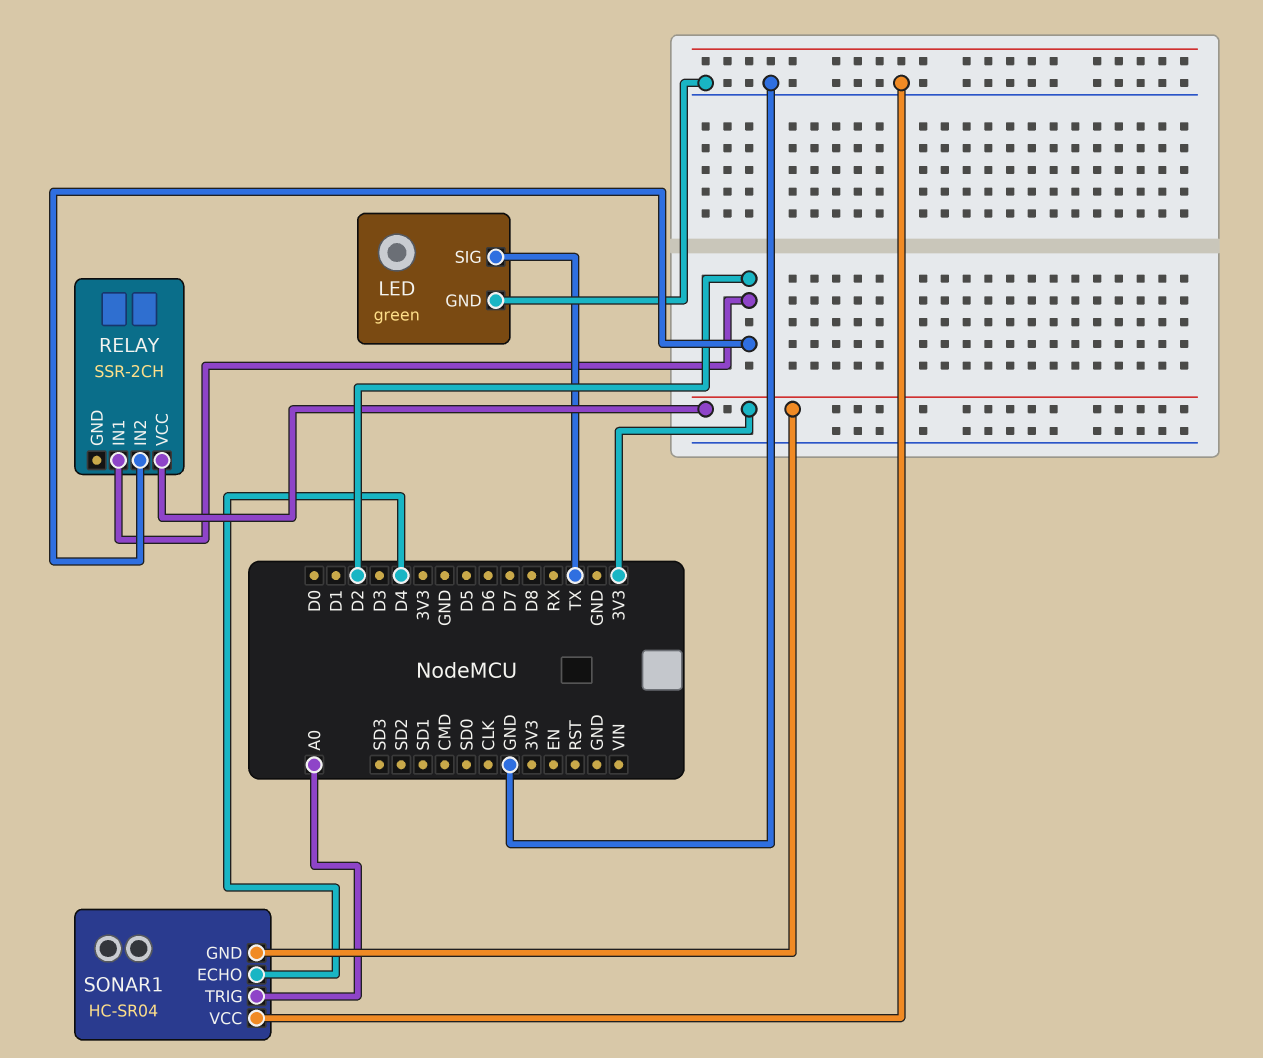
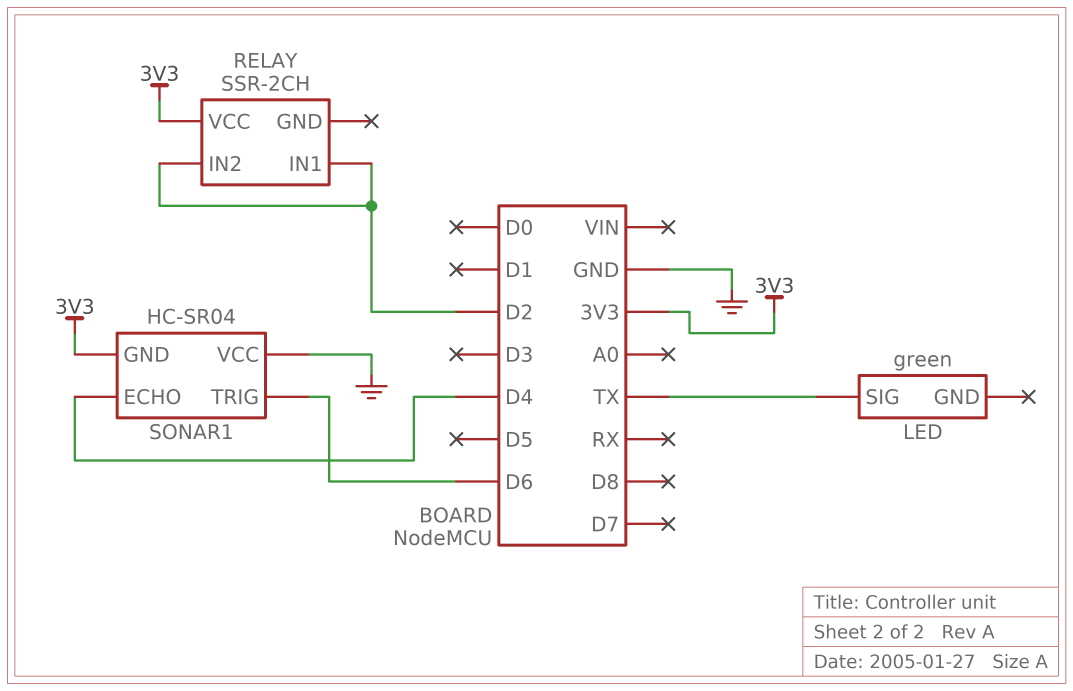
LED pin GND: GND -> none
SONAR1 pin TRIG: A0 -> D6

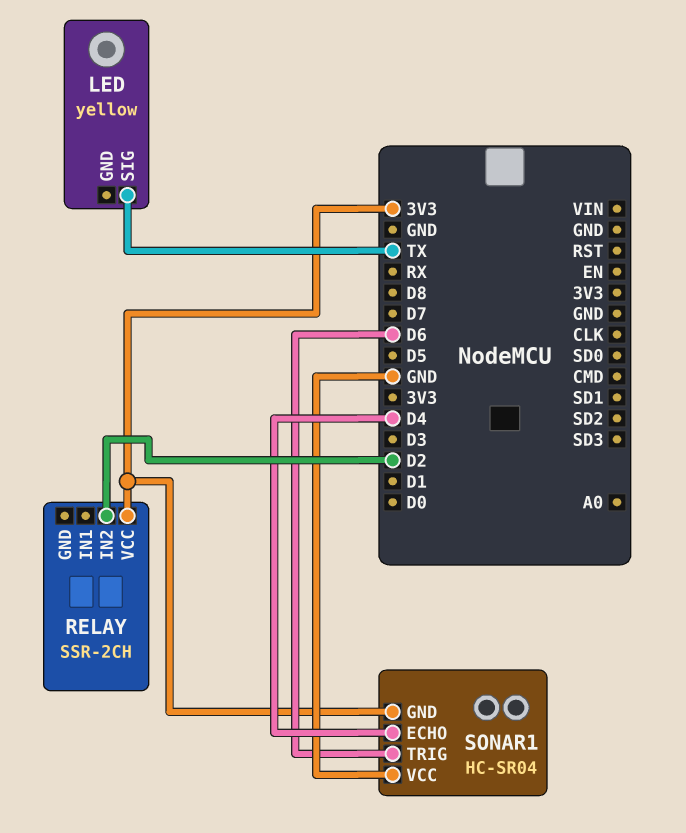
LED: green -> yellow
RELAY pin IN1: D2 -> none

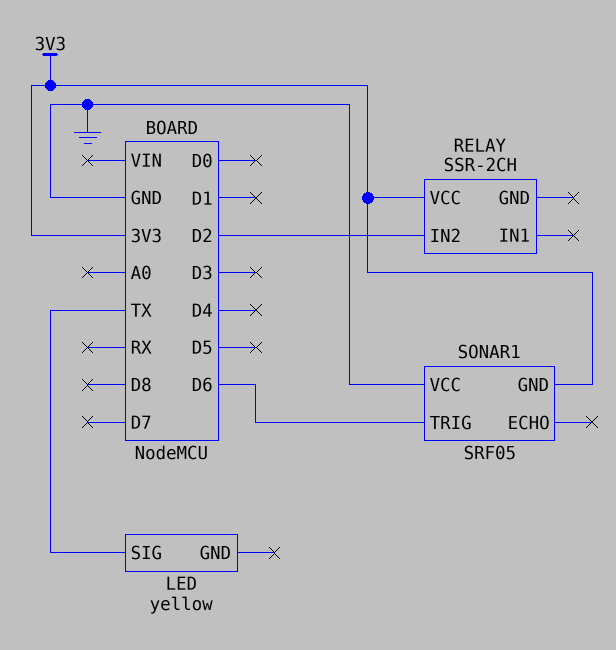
SONAR1: HC-SR04 -> SRF05
SONAR1 pin ECHO: D4 -> none

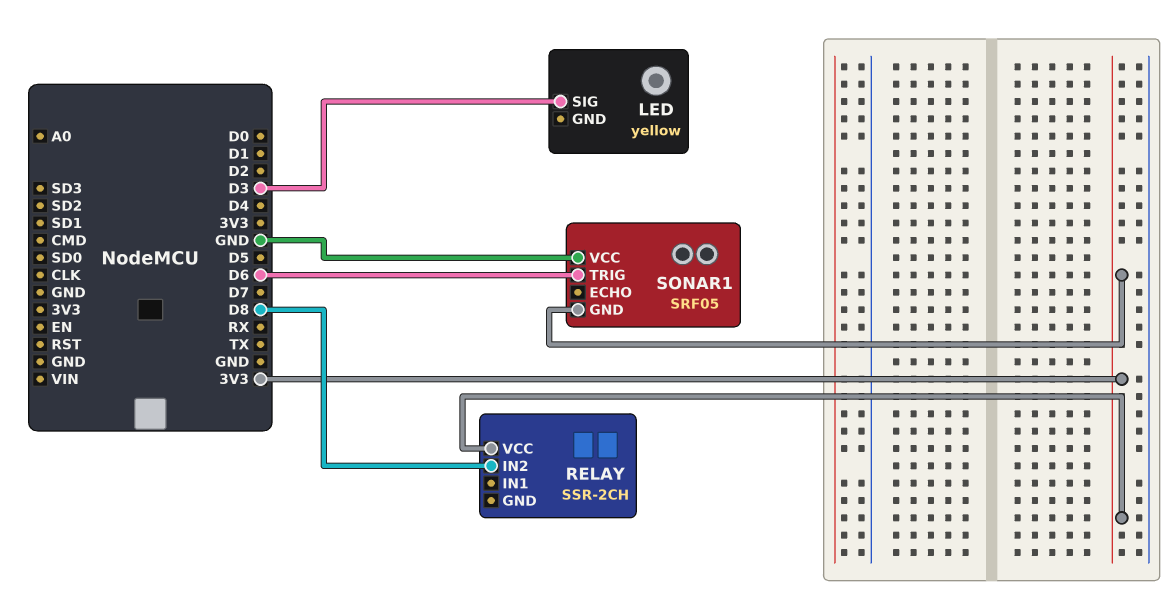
LED pin SIG: TX -> D3
RELAY pin IN2: D2 -> D8

